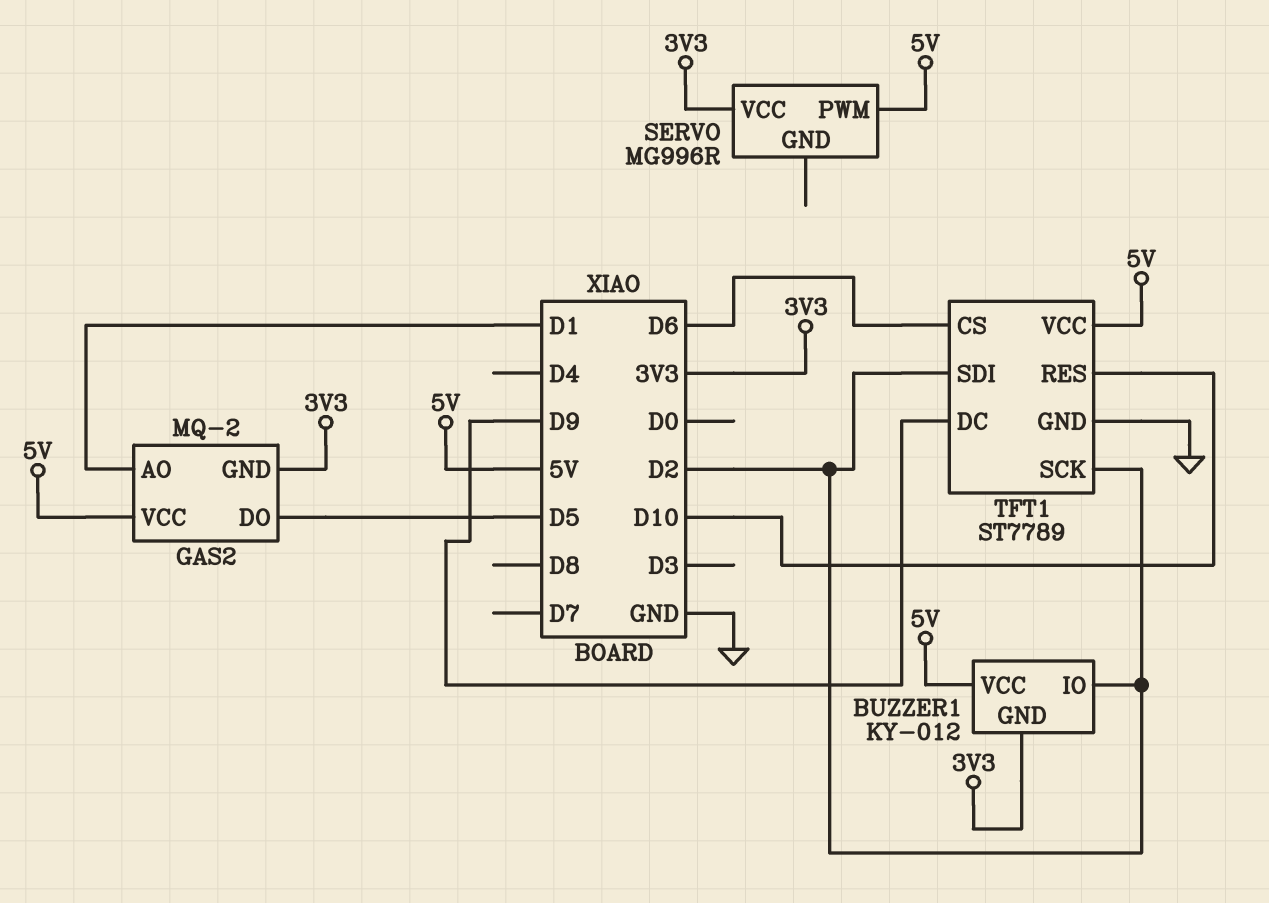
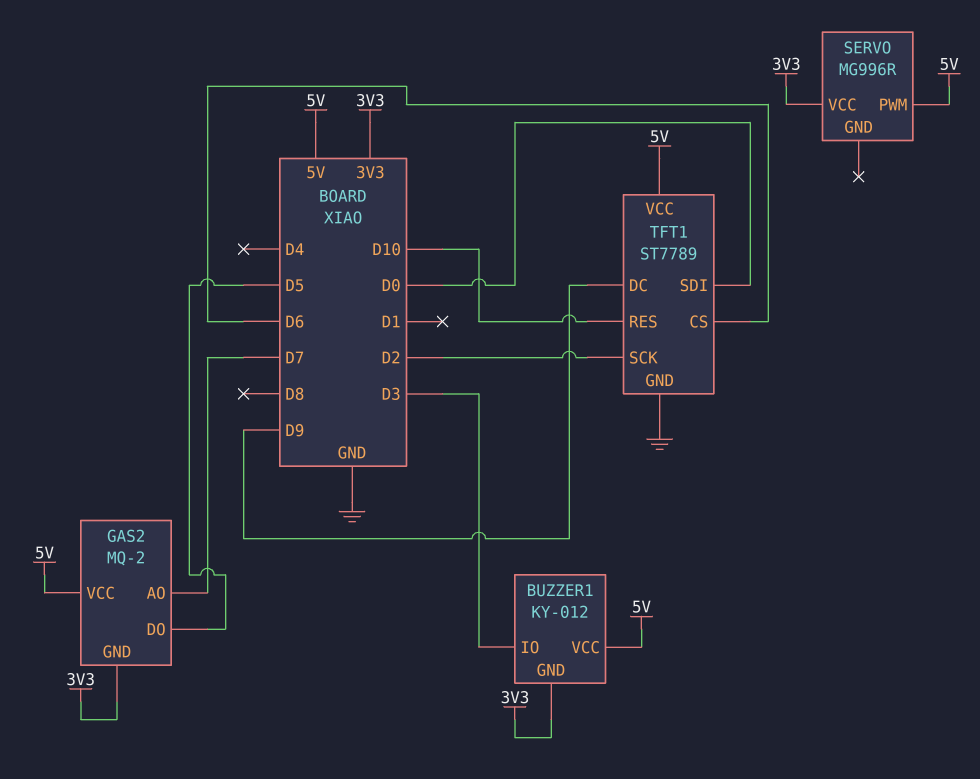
BUZZER1 pin IO: D2 -> D3
GAS2 pin AO: D1 -> D7
TFT1 pin SDI: D2 -> D0

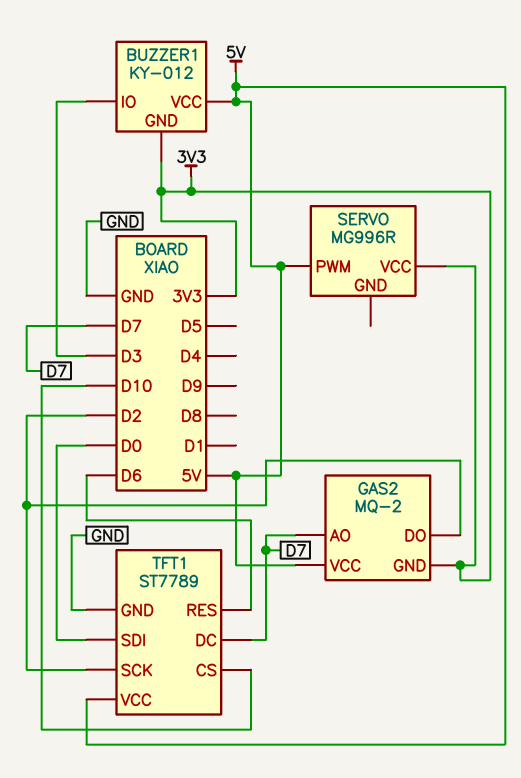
GAS2 pin DO: D5 -> D2
TFT1 pin CS: D6 -> D10
TFT1 pin DC: D9 -> D7
TFT1 pin RES: D10 -> D6

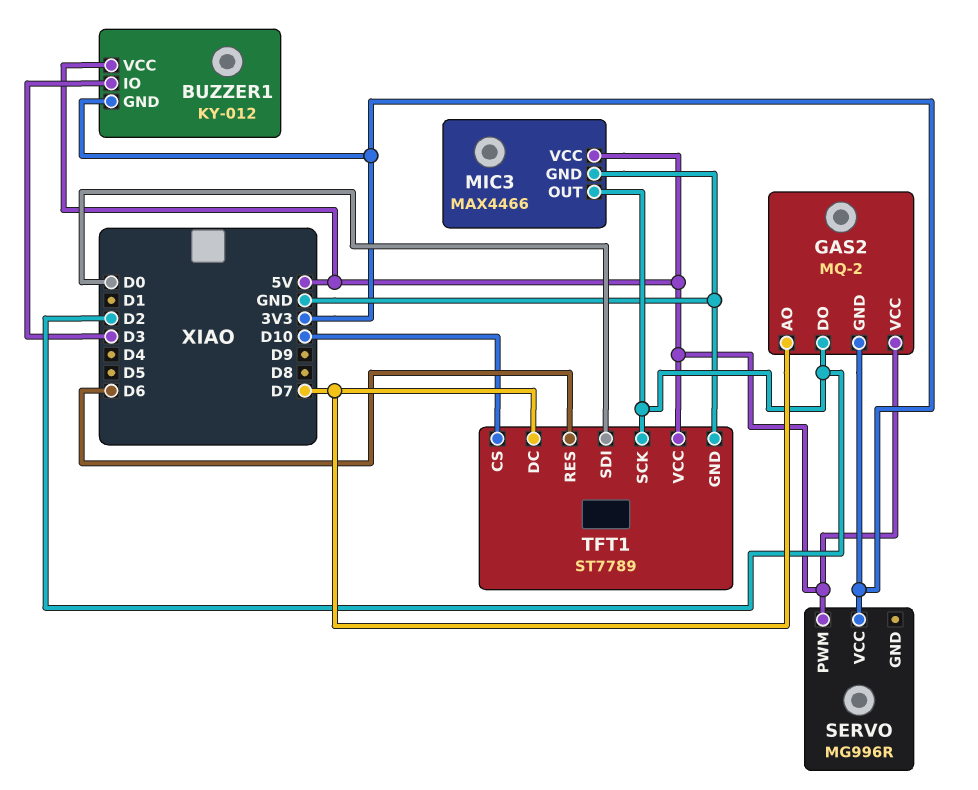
MIC3: none -> MAX4466
MIC3 pin GND: none -> GND
MIC3 pin OUT: none -> D2
MIC3 pin VCC: none -> 5V

